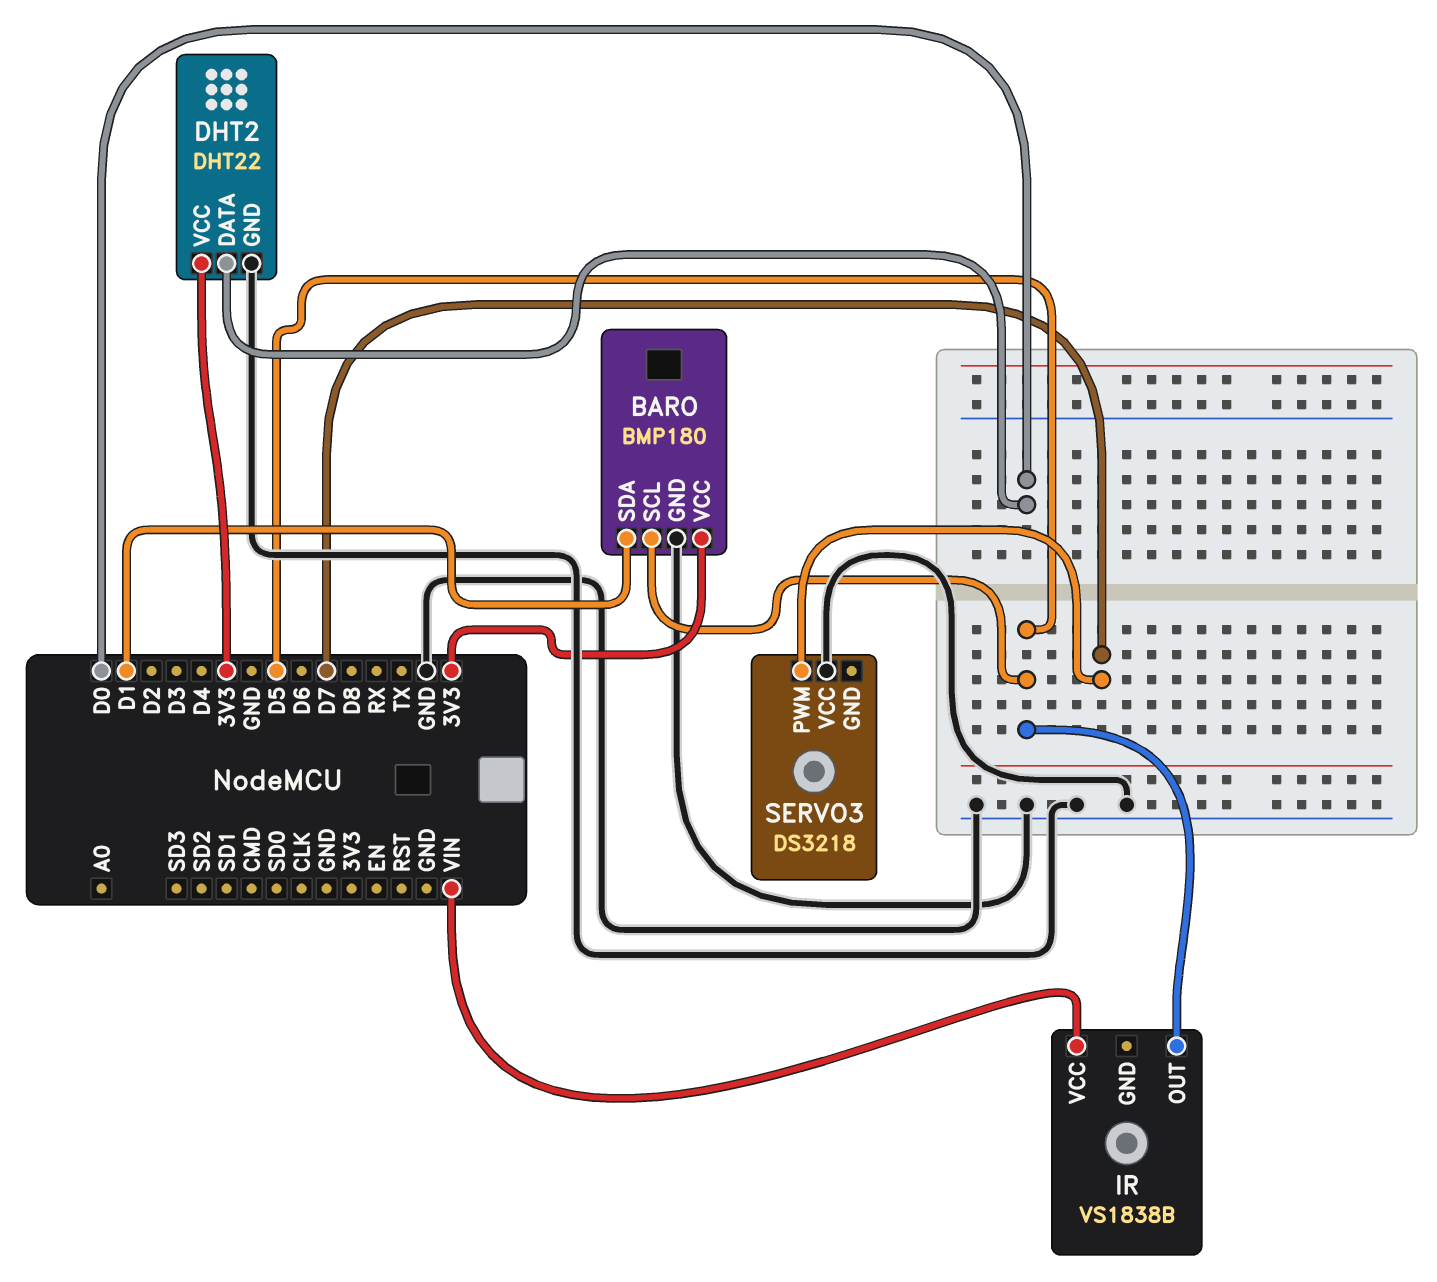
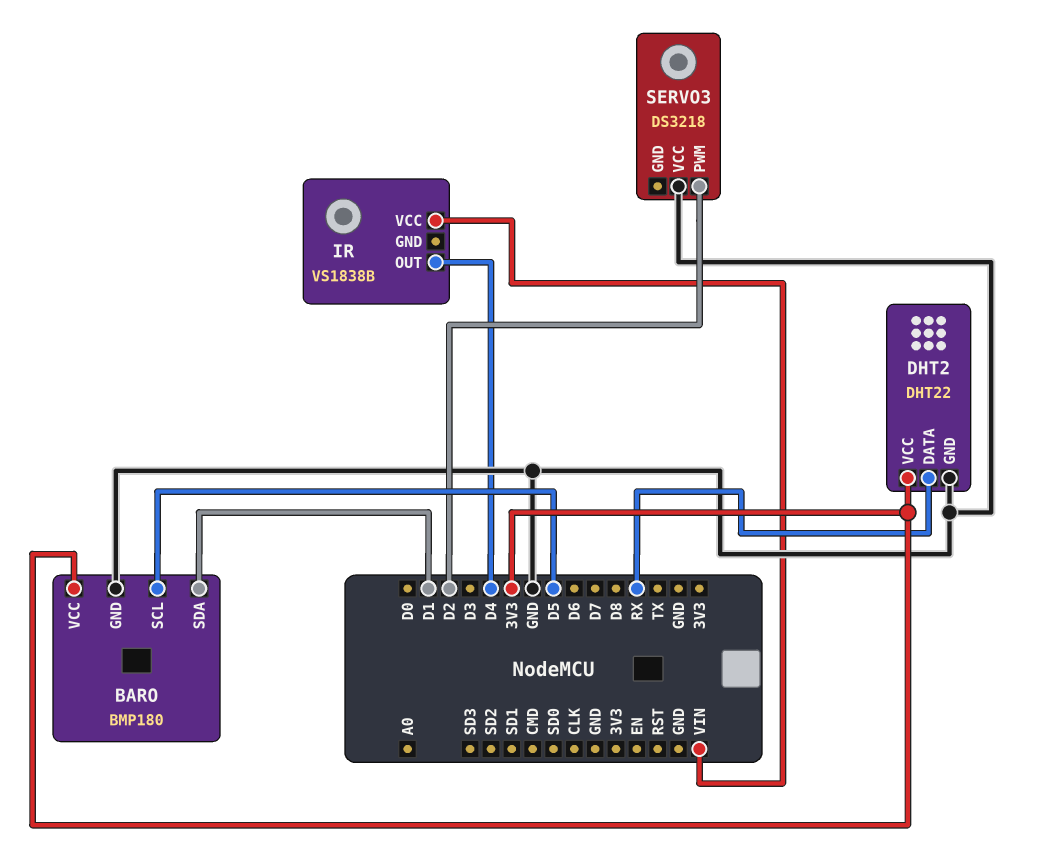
DHT2 pin DATA: D0 -> RX
IR pin OUT: D5 -> D4
SERVO3 pin PWM: D7 -> D2

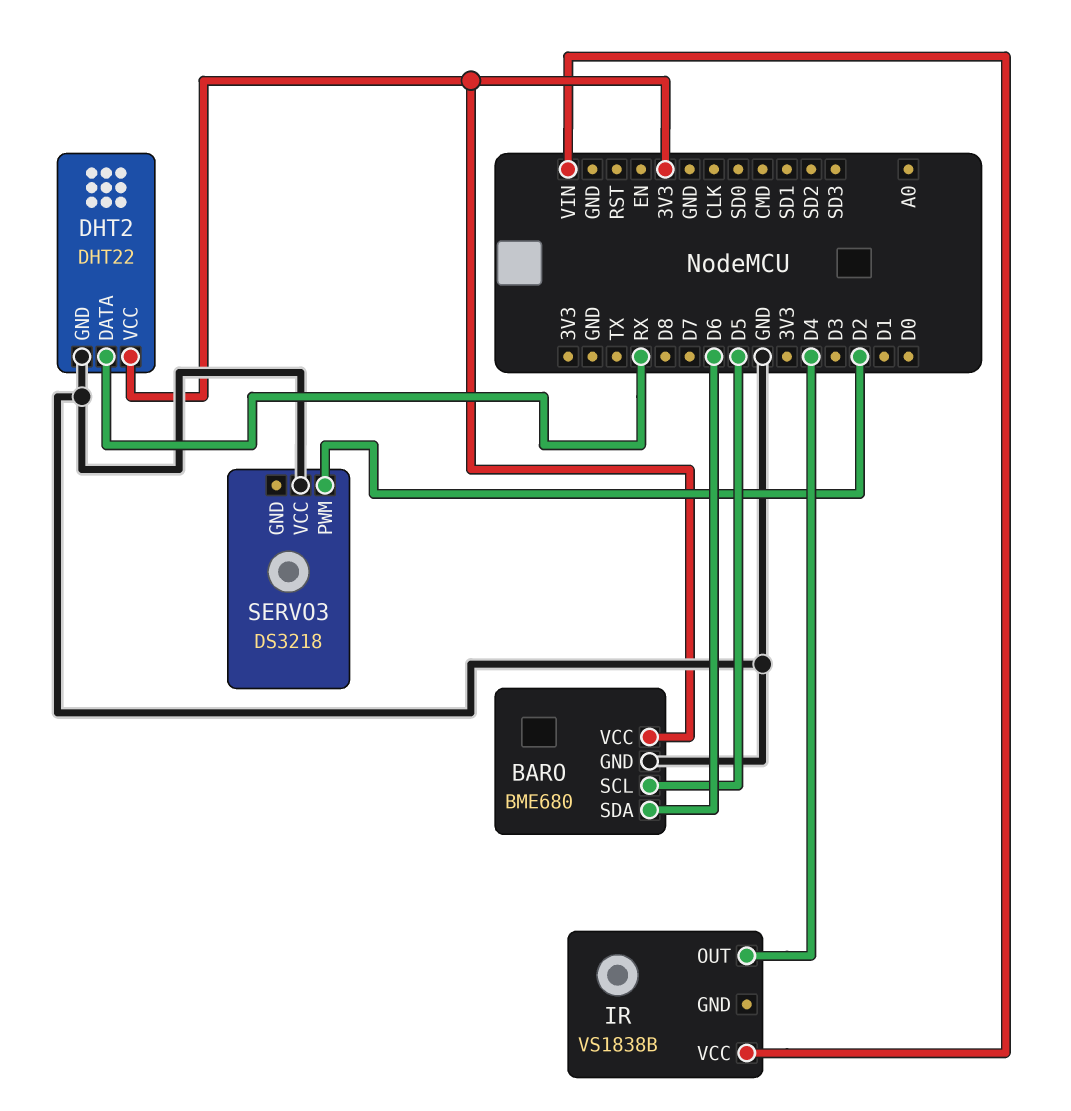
BARO: BMP180 -> BME680
BARO pin SDA: D1 -> D6

